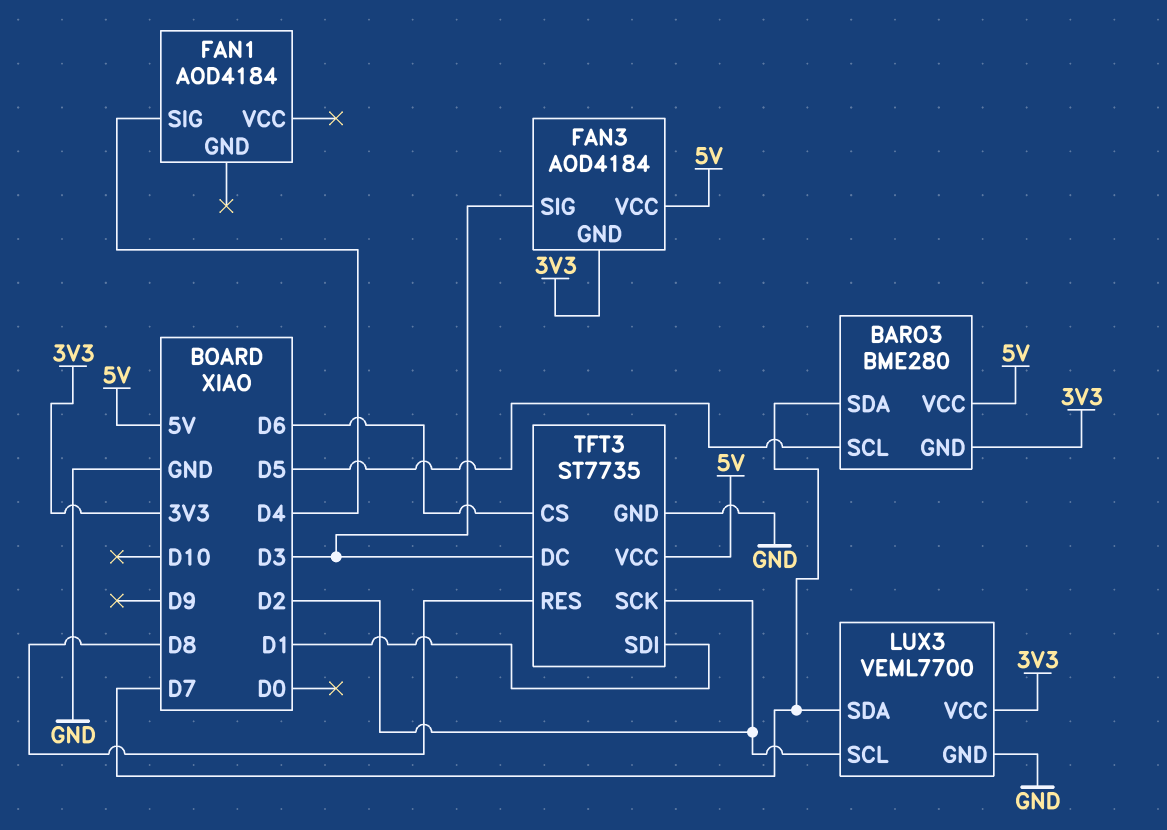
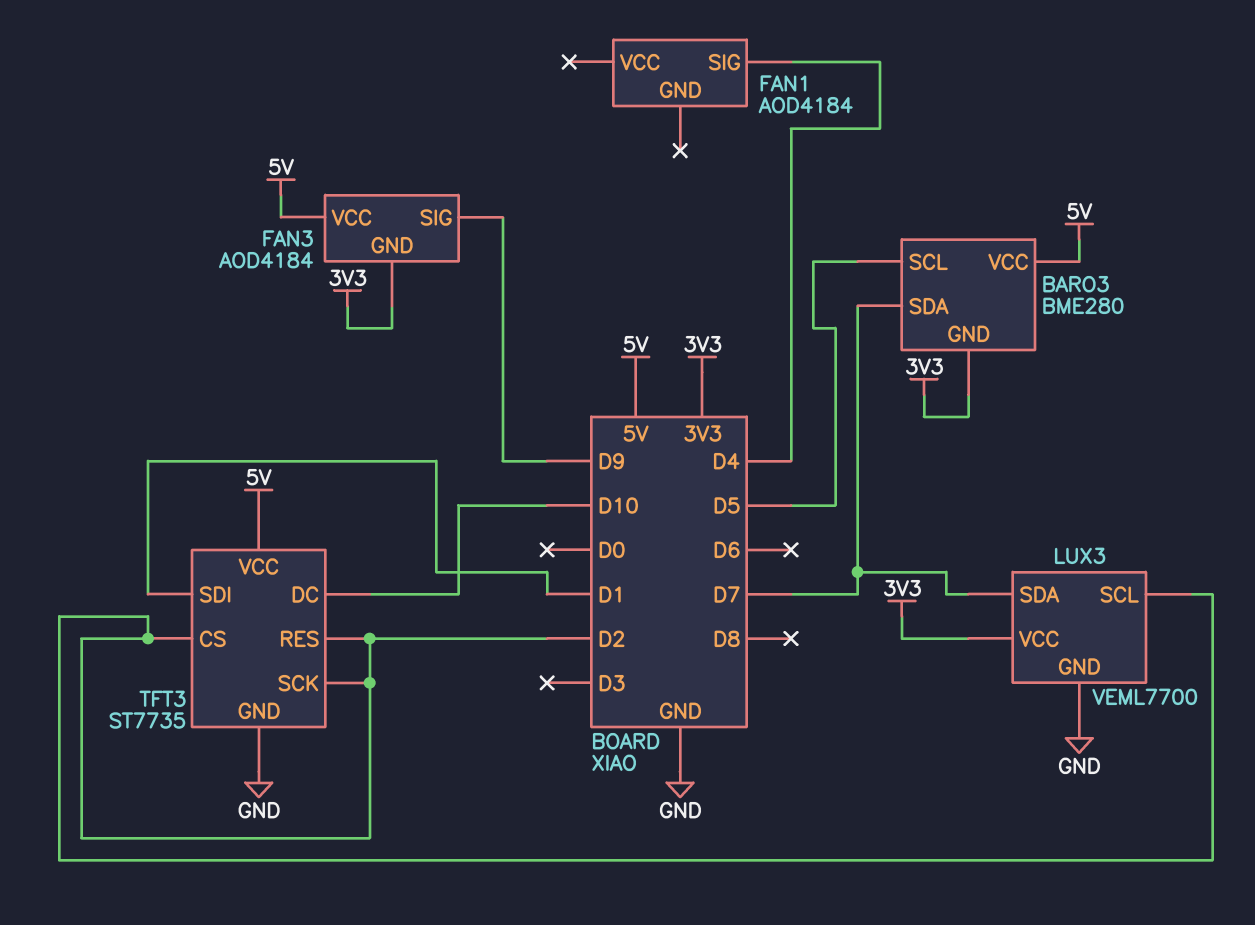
FAN3 pin SIG: D3 -> D9
TFT3 pin CS: D6 -> D2
TFT3 pin DC: D3 -> D10
TFT3 pin RES: D8 -> D2

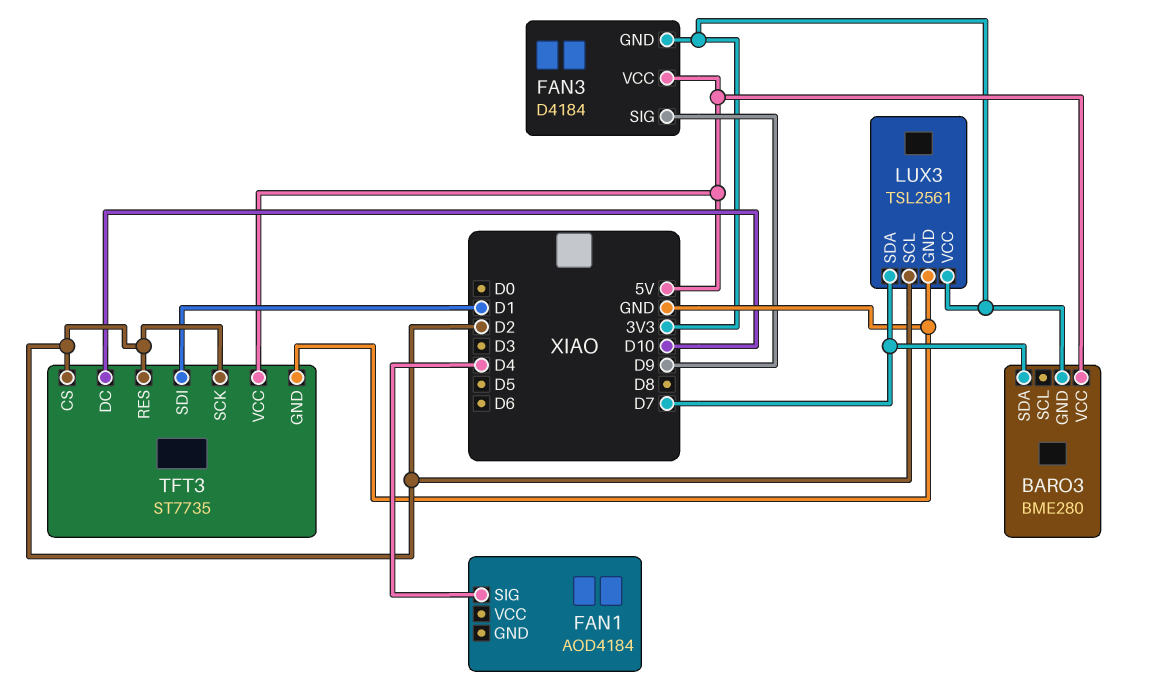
BARO3 pin SCL: D5 -> none
FAN3: AOD4184 -> D4184
LUX3: VEML7700 -> TSL2561

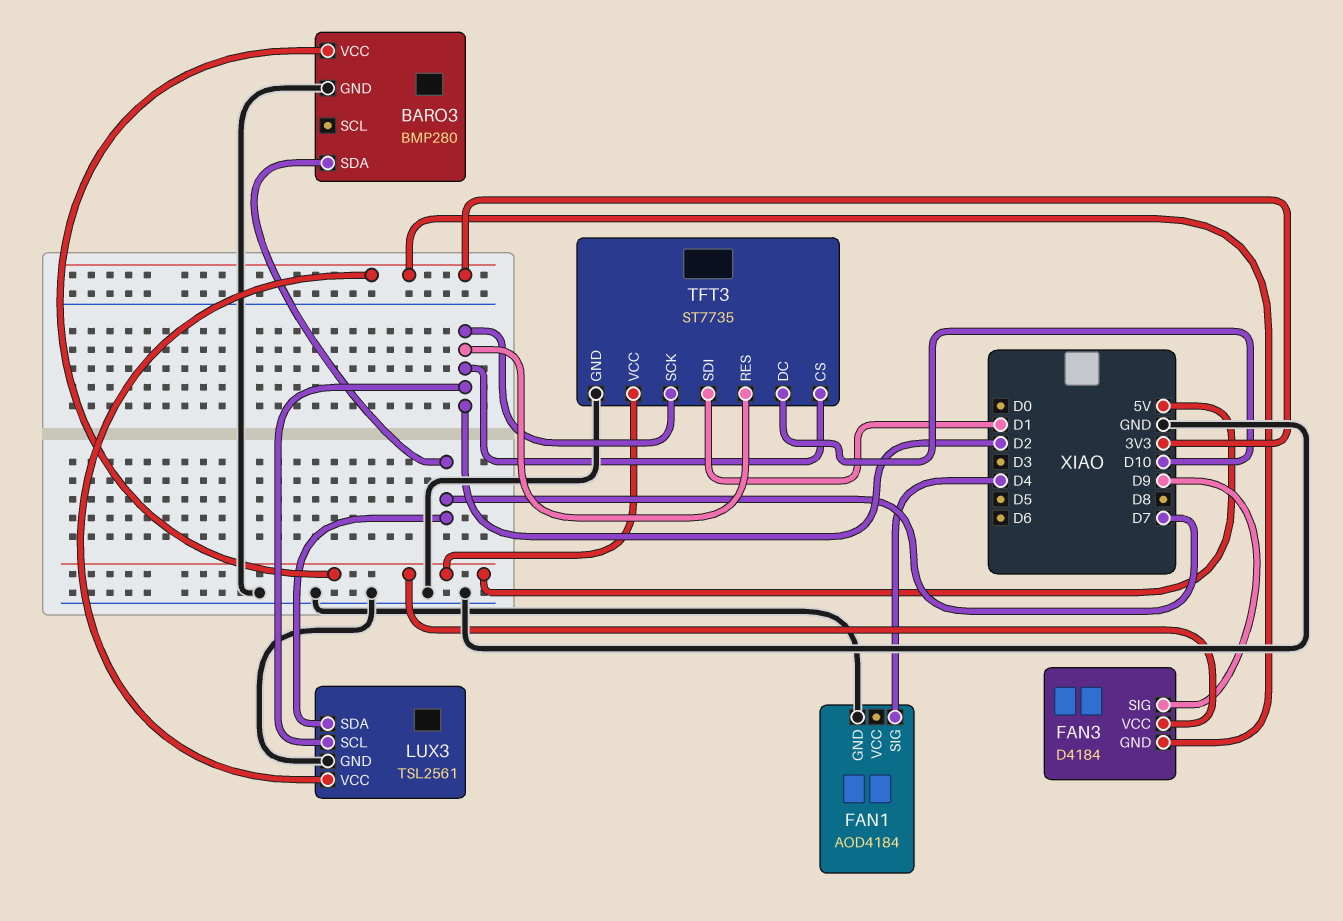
BARO3: BME280 -> BMP280
BARO3 pin GND: 3V3 -> GND
FAN1 pin GND: none -> GND

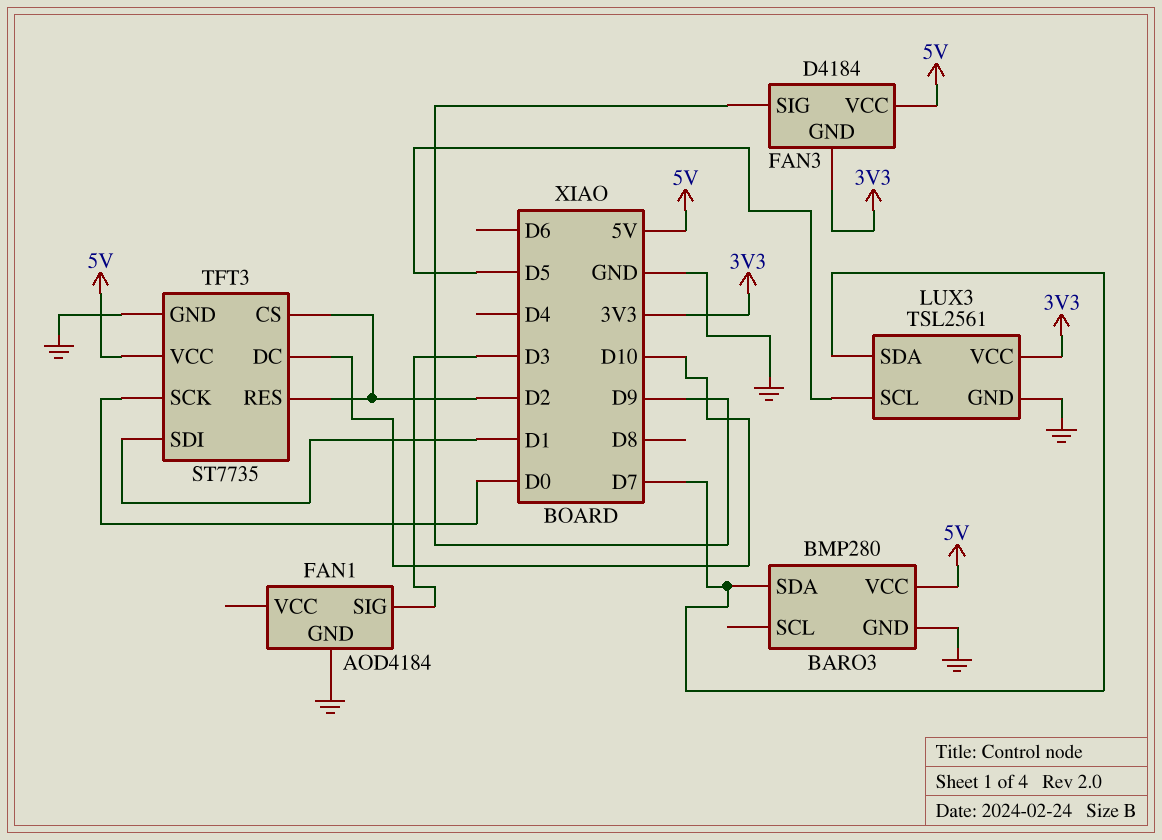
FAN1 pin SIG: D4 -> D3
LUX3 pin SCL: D2 -> D5
TFT3 pin SCK: D2 -> D0

